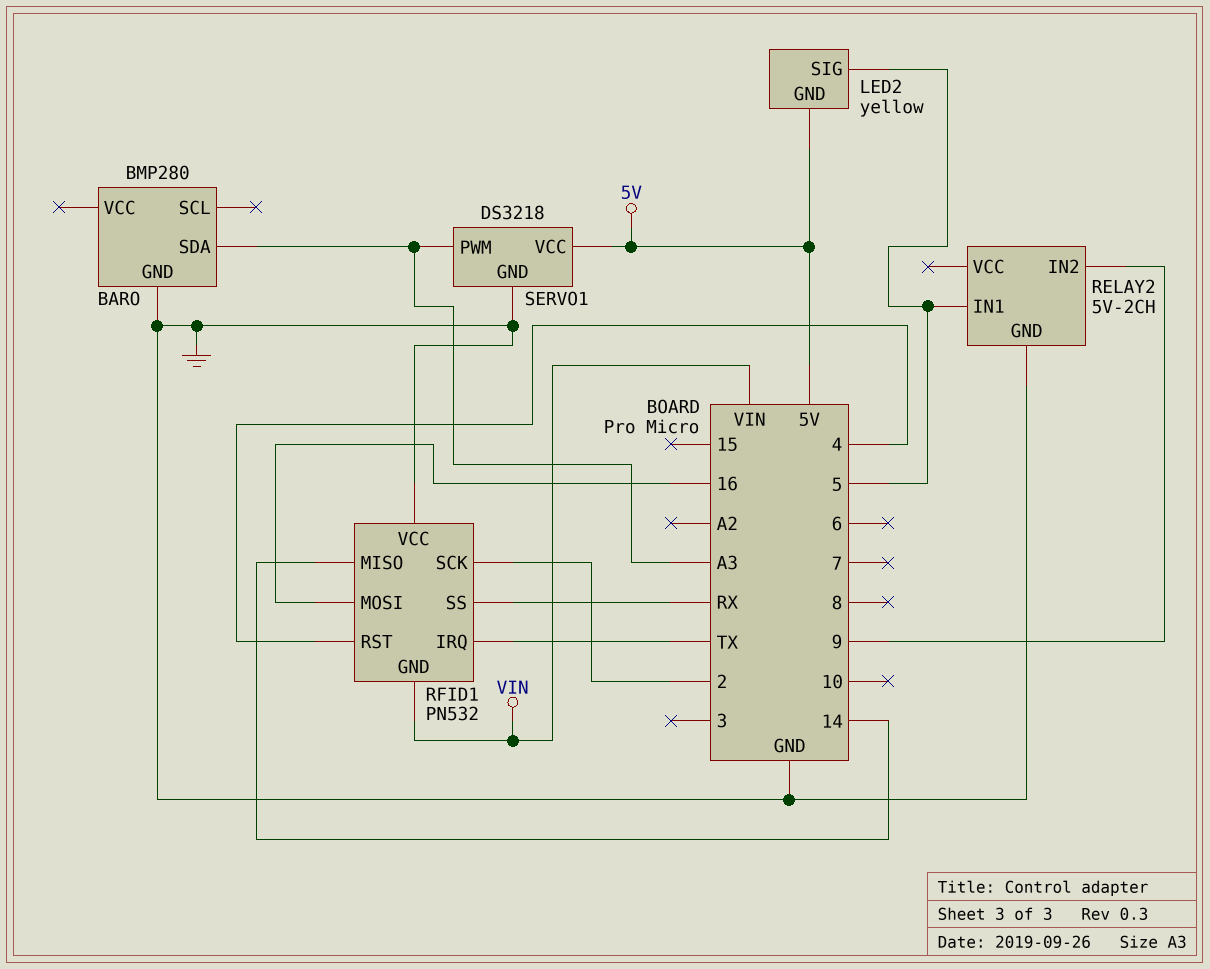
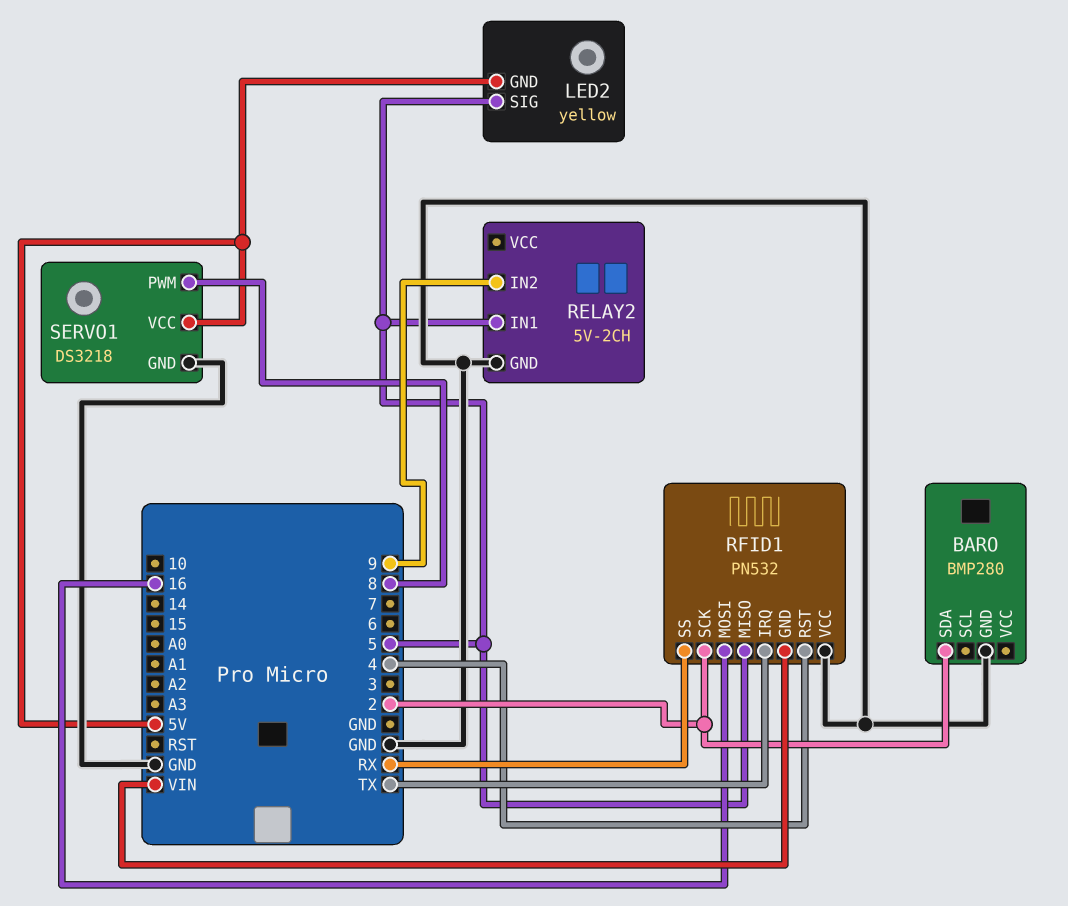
BARO pin SDA: A3 -> 2
RFID1 pin MISO: 14 -> 5
SERVO1 pin PWM: A3 -> 8

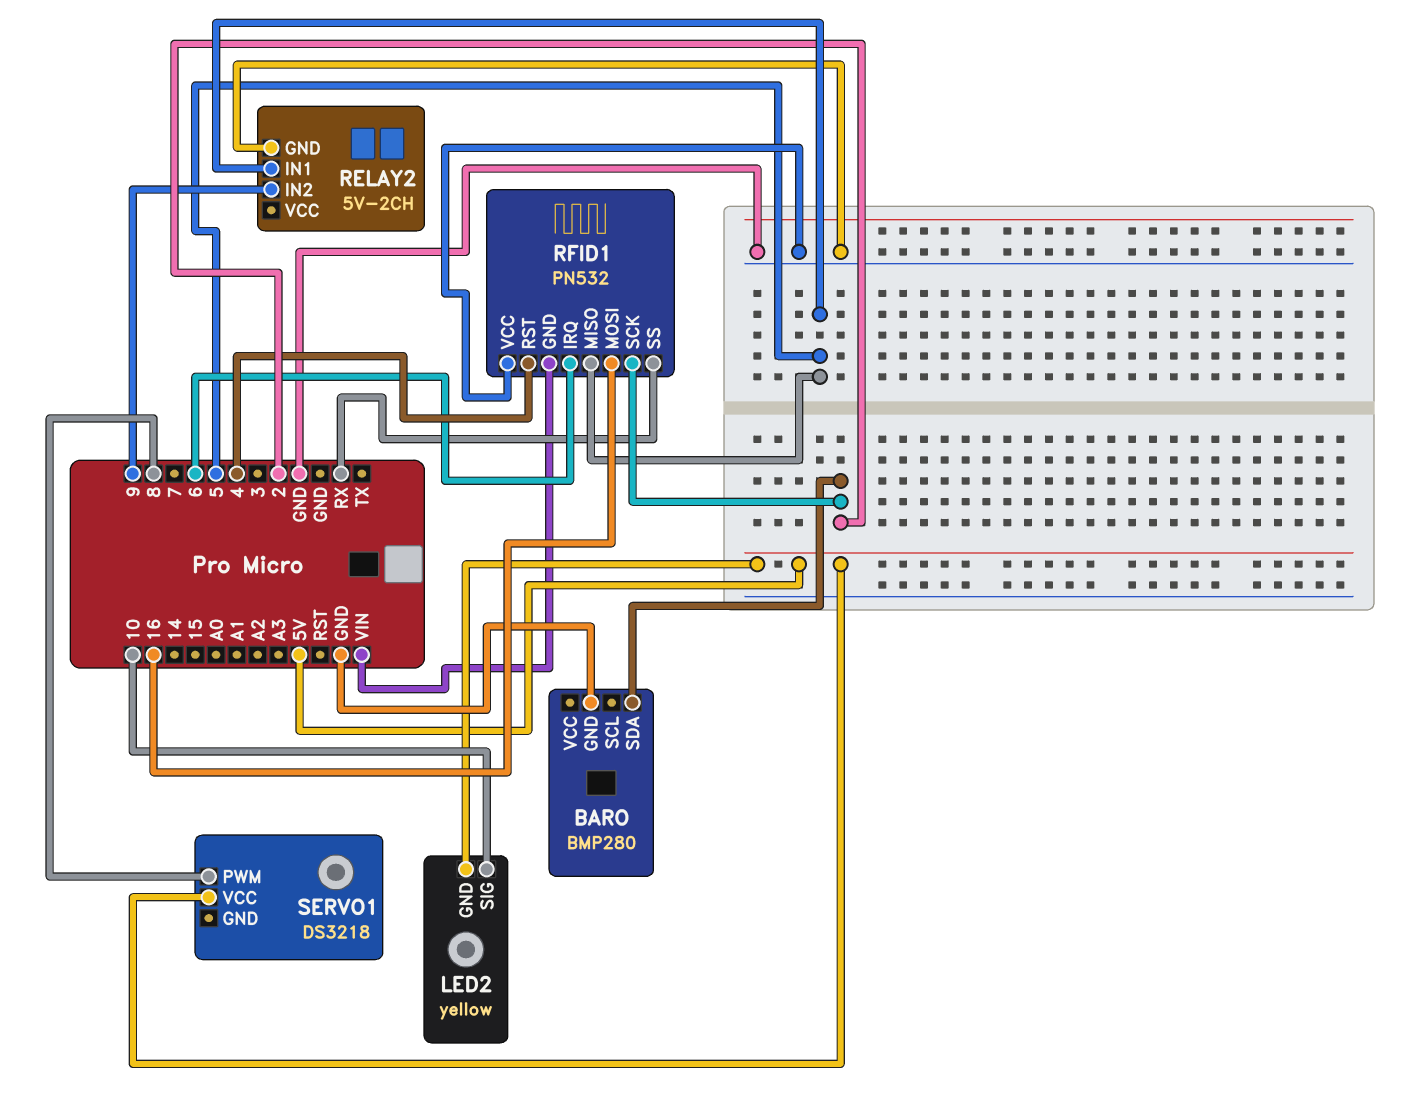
LED2 pin SIG: 5 -> 10
RFID1 pin IRQ: TX -> 6
SERVO1 pin GND: GND -> none

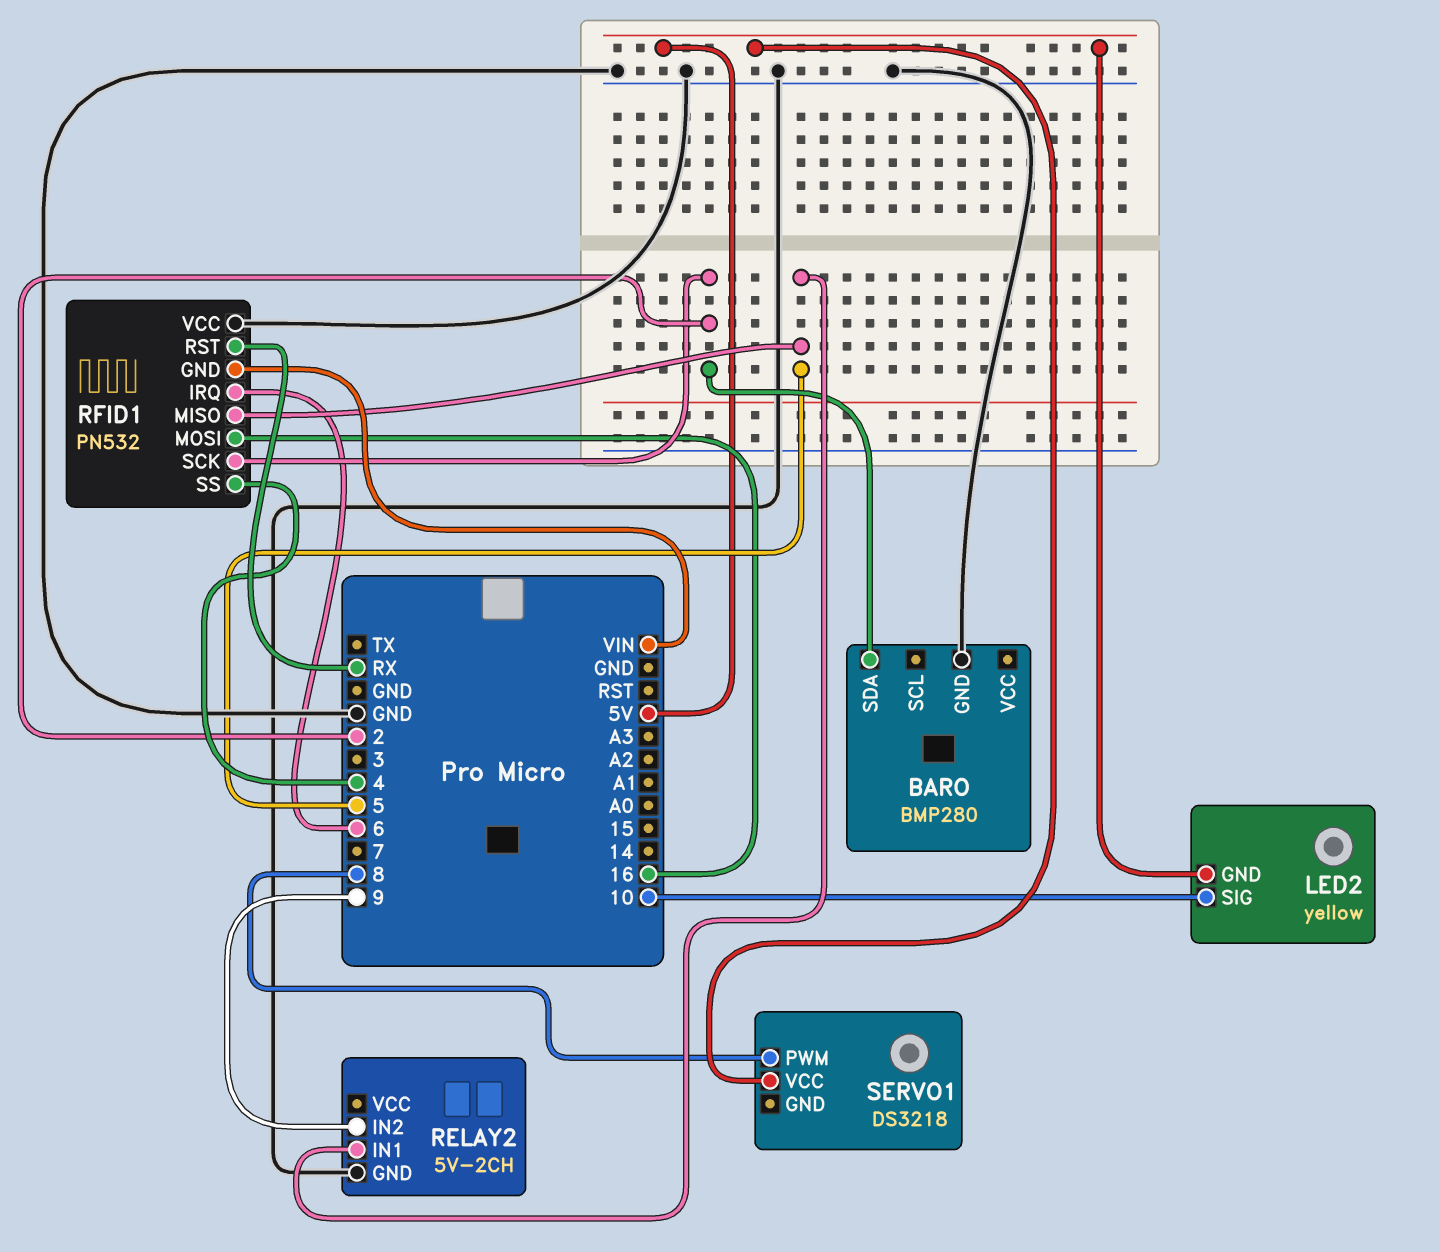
RFID1 pin RST: 4 -> RX
RFID1 pin SS: RX -> 4

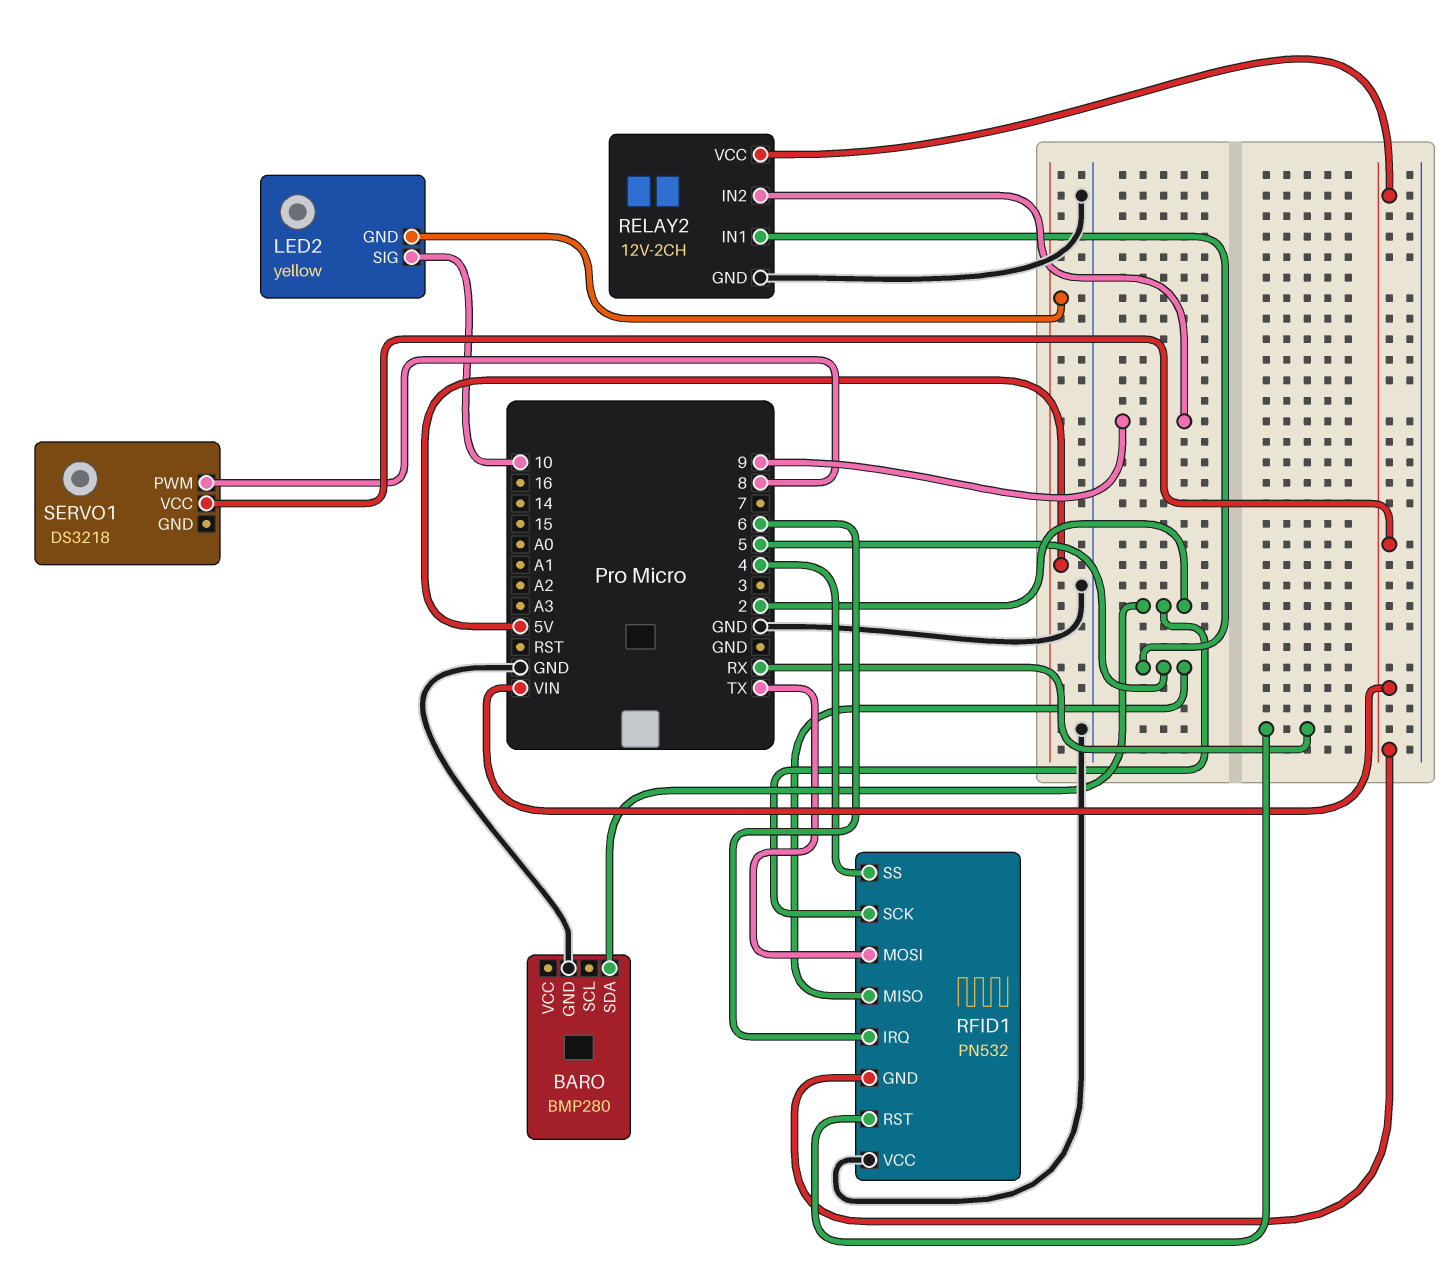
RELAY2: 5V-2CH -> 12V-2CH
RELAY2 pin VCC: none -> VIN
RFID1 pin MOSI: 16 -> TX
SERVO1 pin VCC: 5V -> VIN

